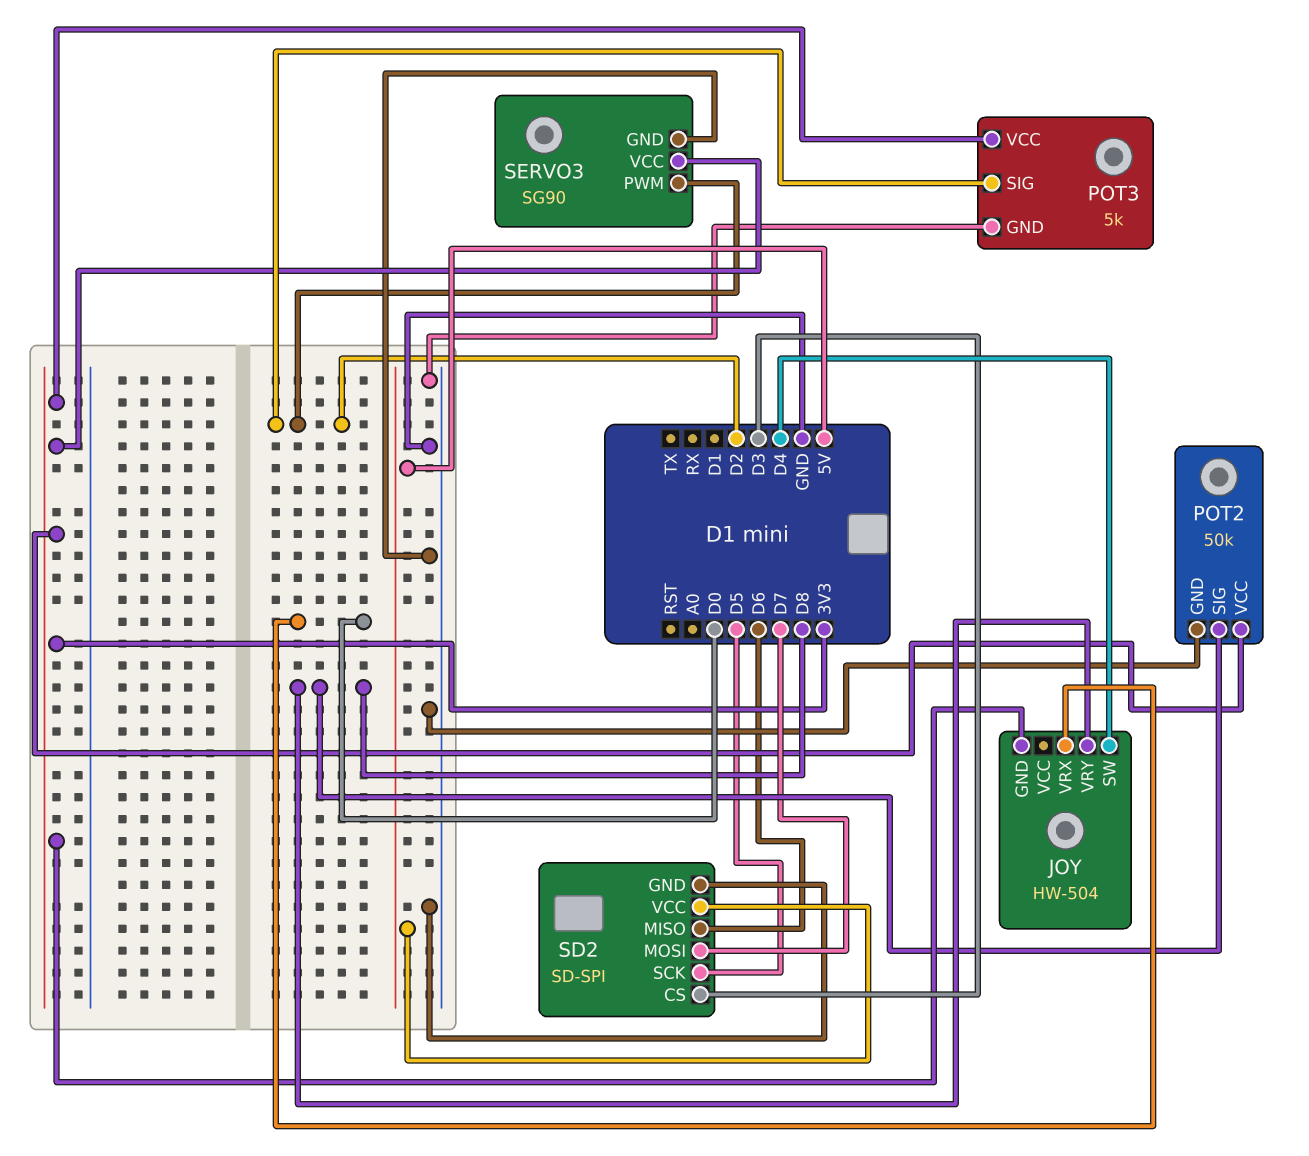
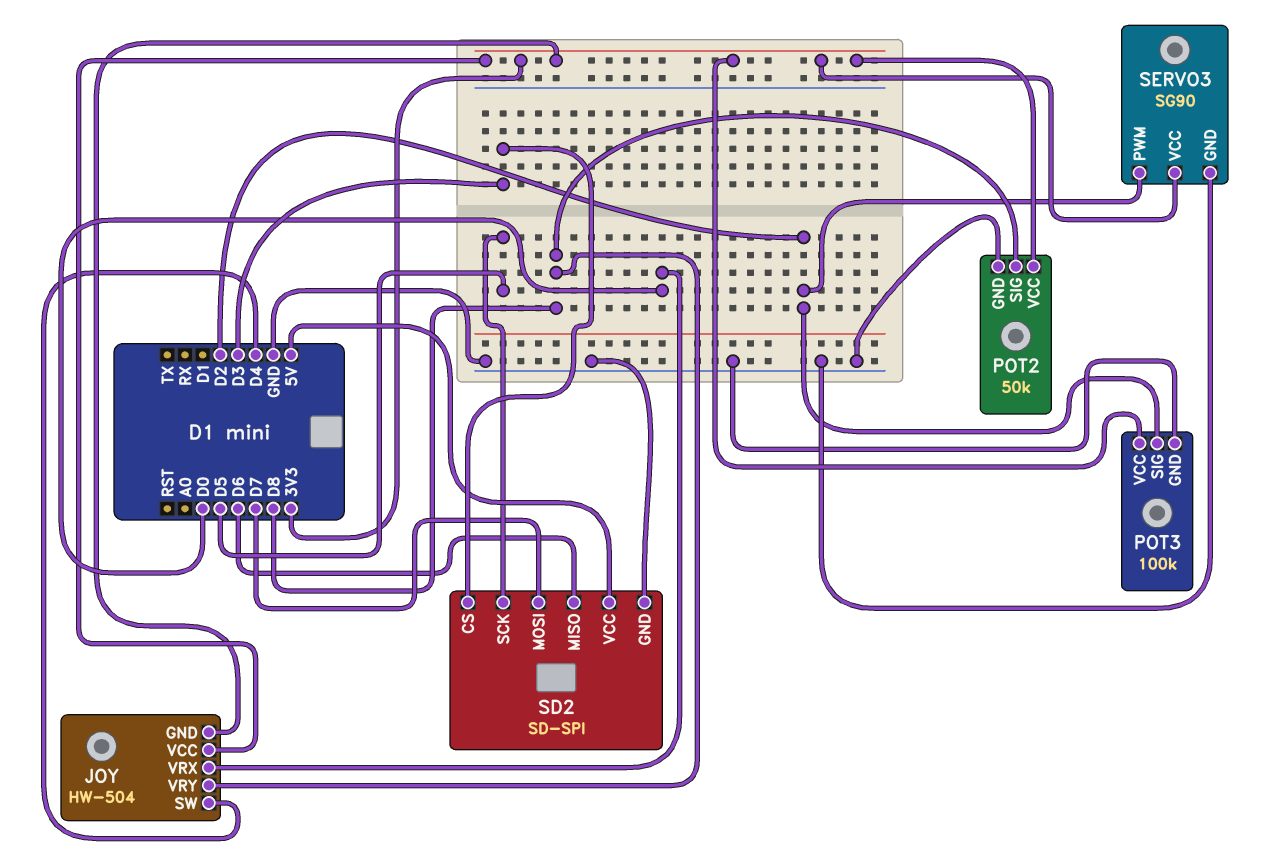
JOY pin VCC: none -> 3V3
POT3: 5k -> 100k

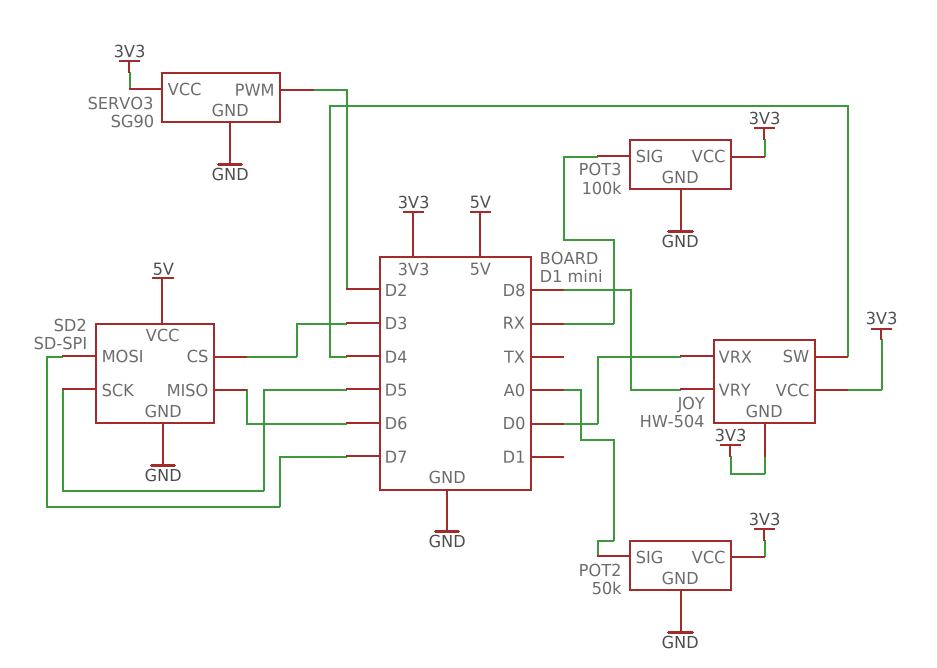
POT2 pin SIG: D8 -> A0
POT3 pin SIG: D2 -> RX

